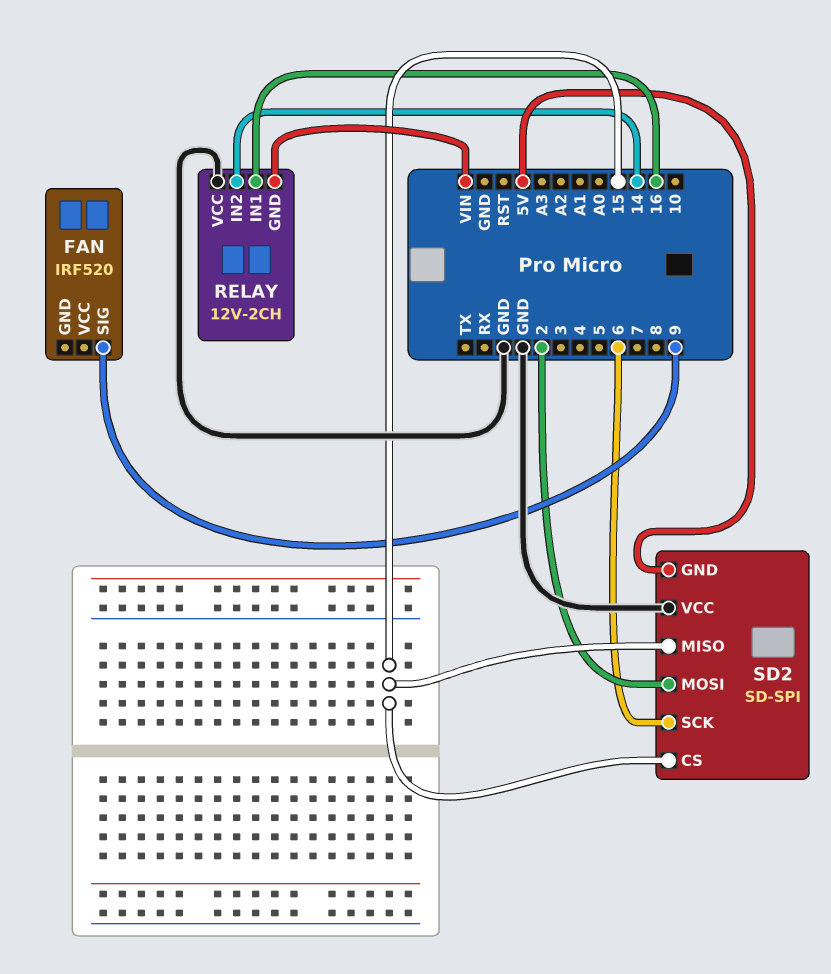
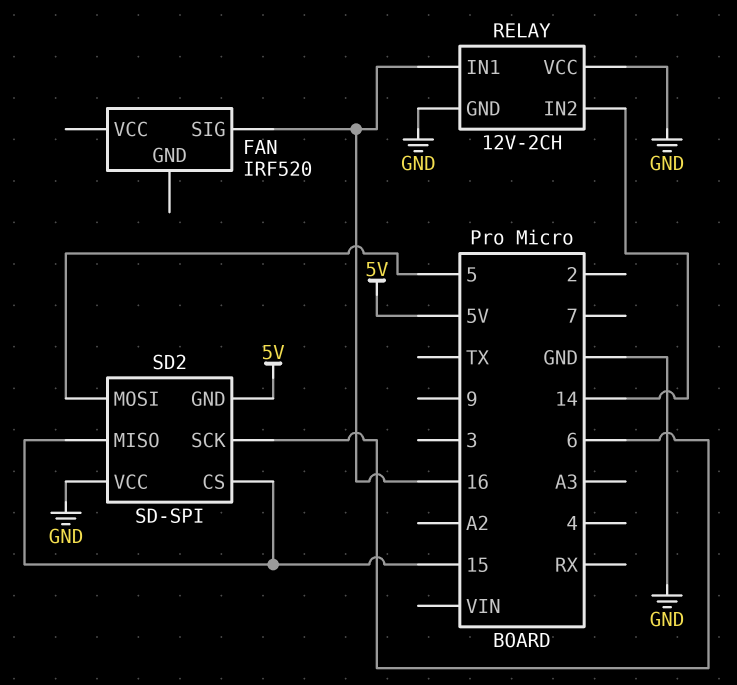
FAN pin SIG: 9 -> 16
RELAY pin GND: VIN -> GND
SD2 pin MOSI: 2 -> 5

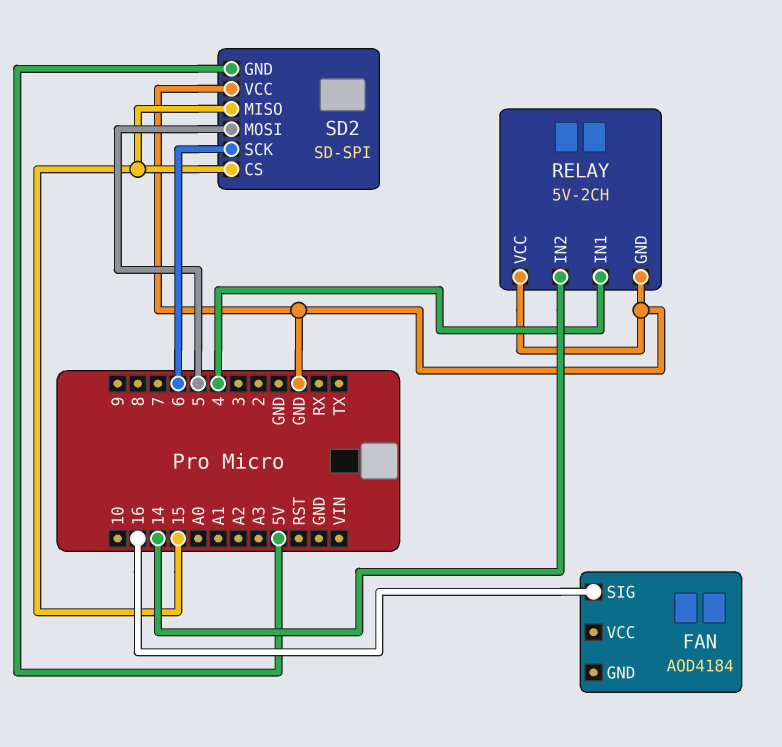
FAN: IRF520 -> AOD4184
RELAY: 12V-2CH -> 5V-2CH
RELAY pin IN1: 16 -> 4

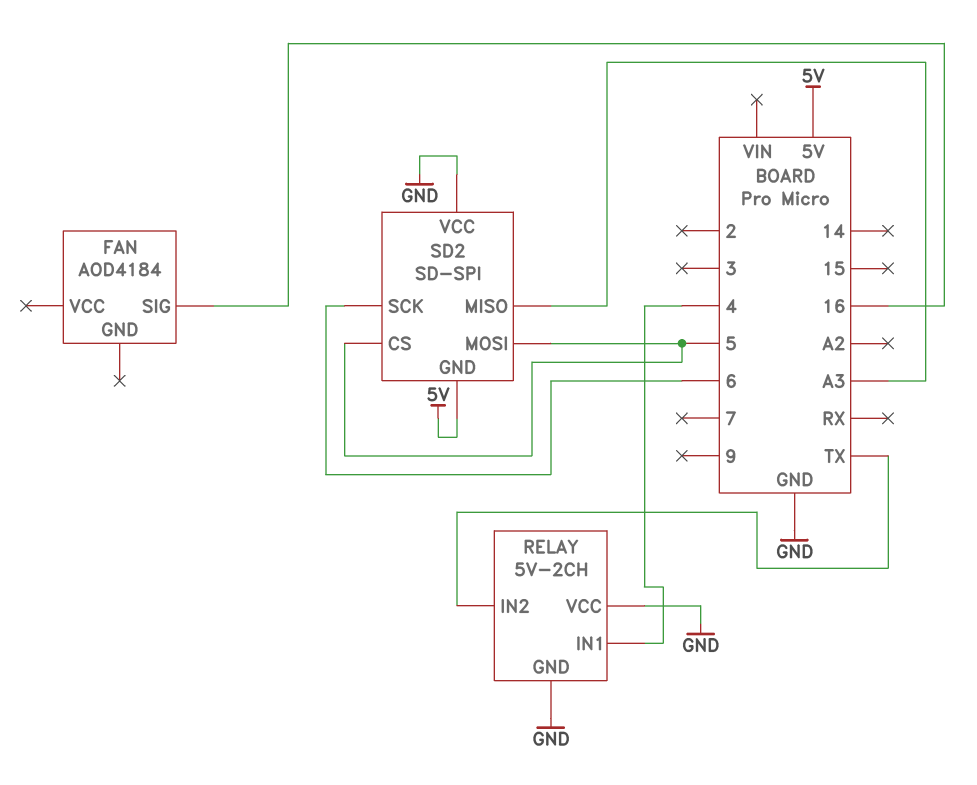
RELAY pin IN2: 14 -> TX
SD2 pin CS: 15 -> 5
SD2 pin MISO: 15 -> A3

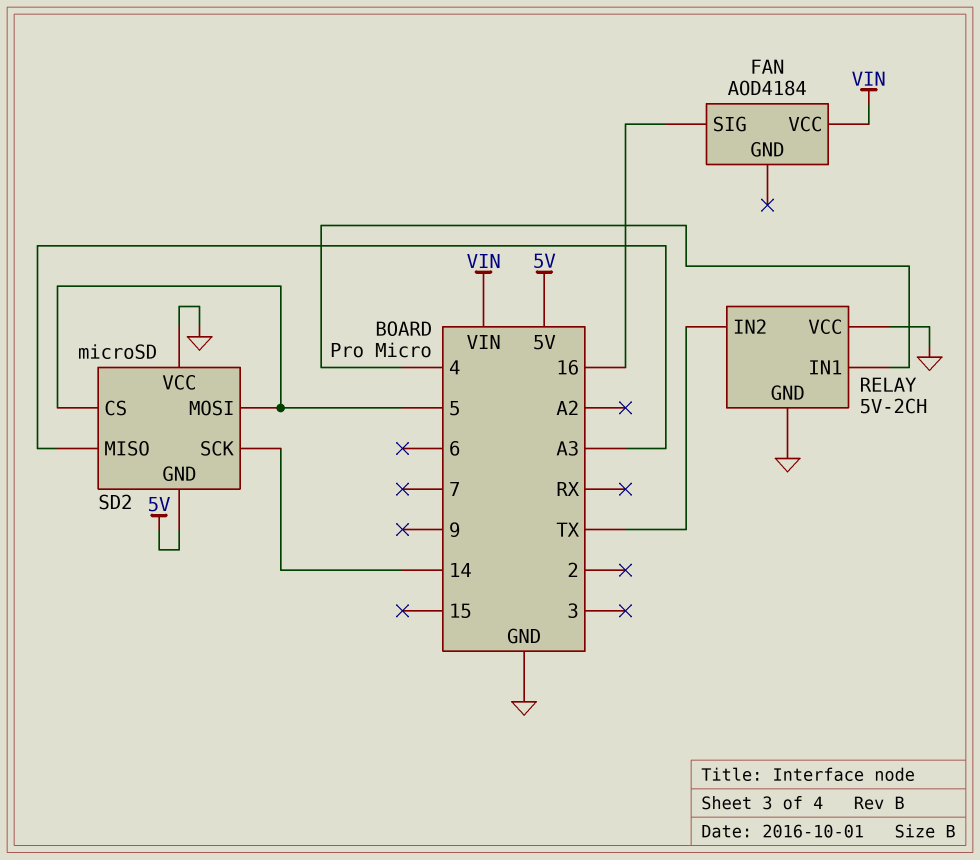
FAN pin VCC: none -> VIN
SD2: SD-SPI -> microSD
SD2 pin SCK: 6 -> 14

